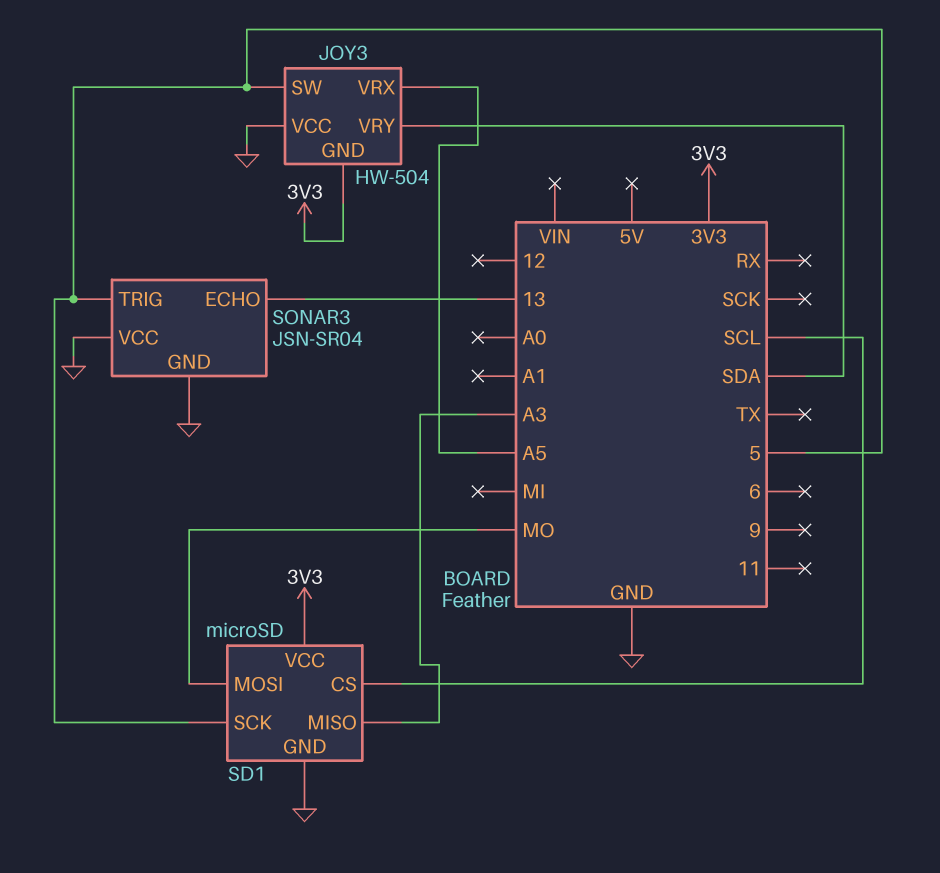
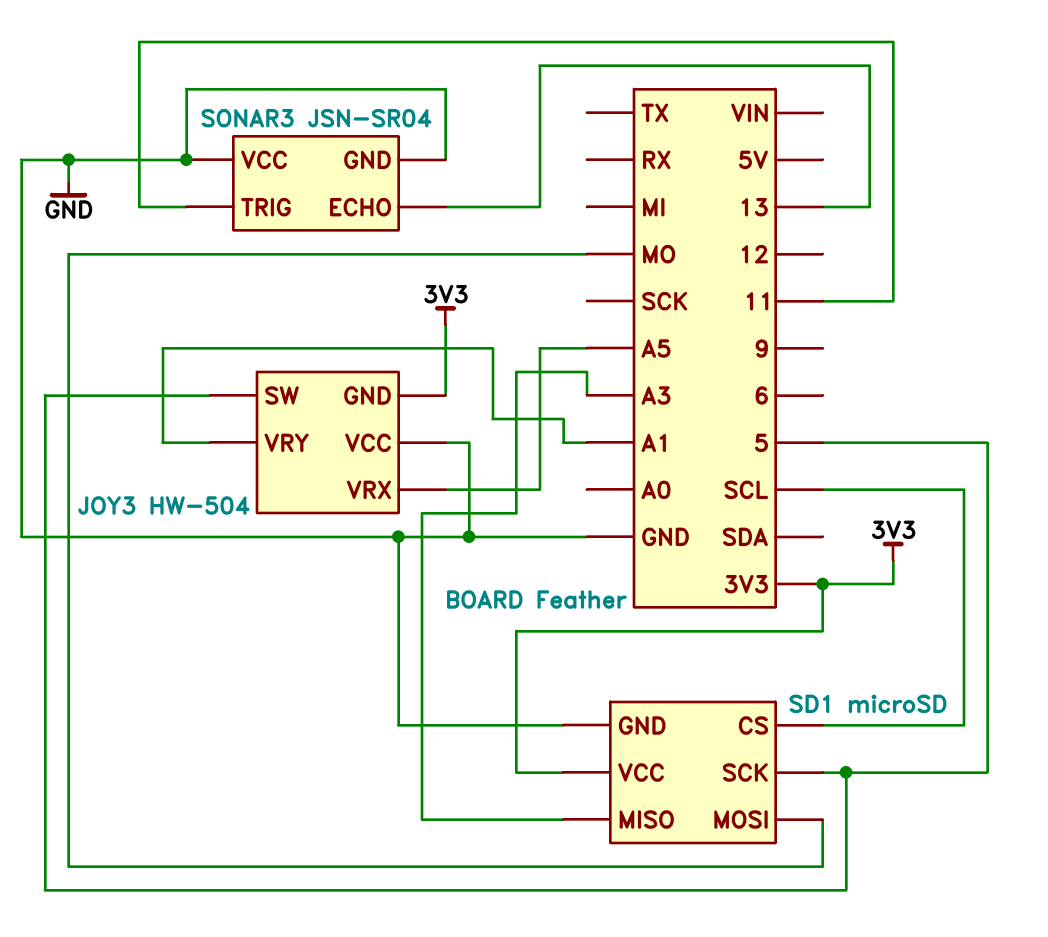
JOY3 pin VRY: SDA -> A1
SONAR3 pin TRIG: 5 -> 11

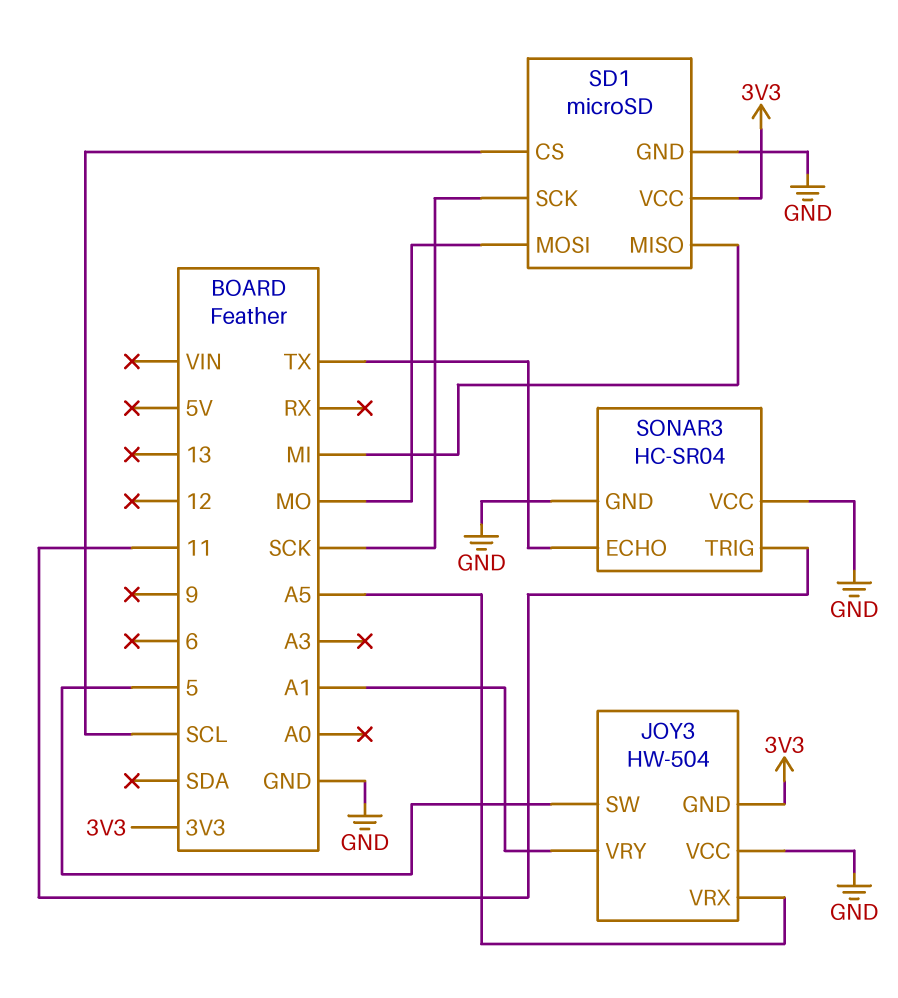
SD1 pin MISO: A3 -> MI
SD1 pin SCK: 5 -> SCK
SONAR3: JSN-SR04 -> HC-SR04
SONAR3 pin ECHO: 13 -> TX

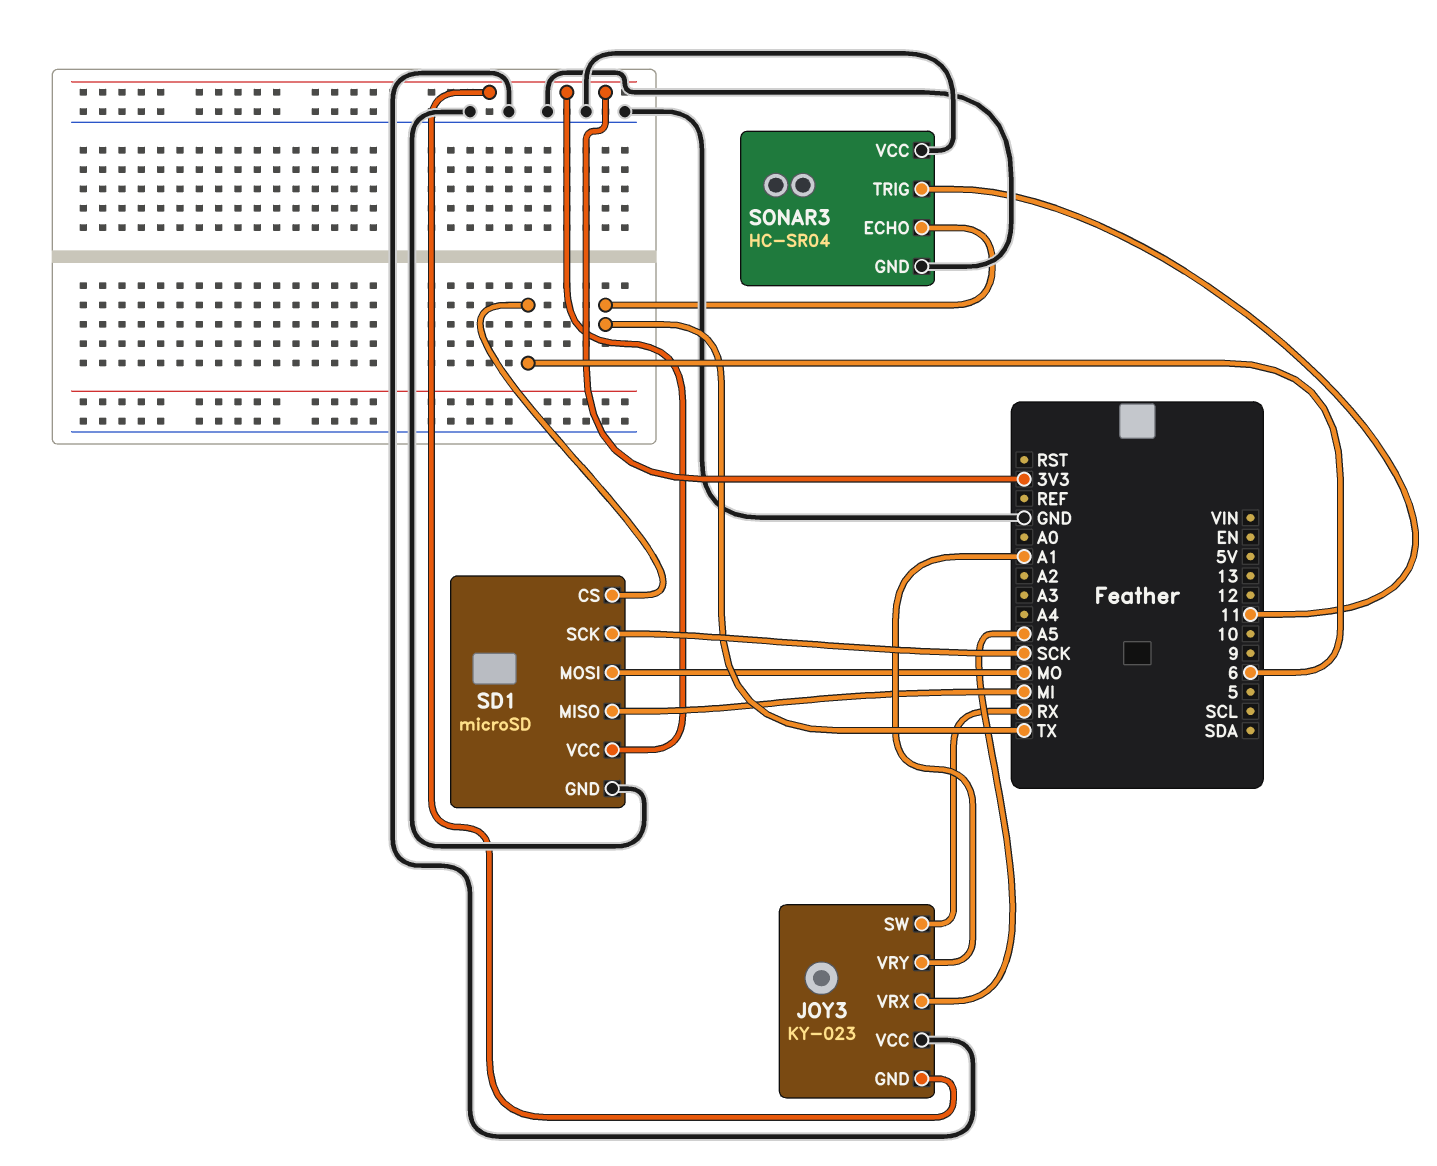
JOY3: HW-504 -> KY-023
JOY3 pin SW: 5 -> RX
SD1 pin CS: SCL -> 6

